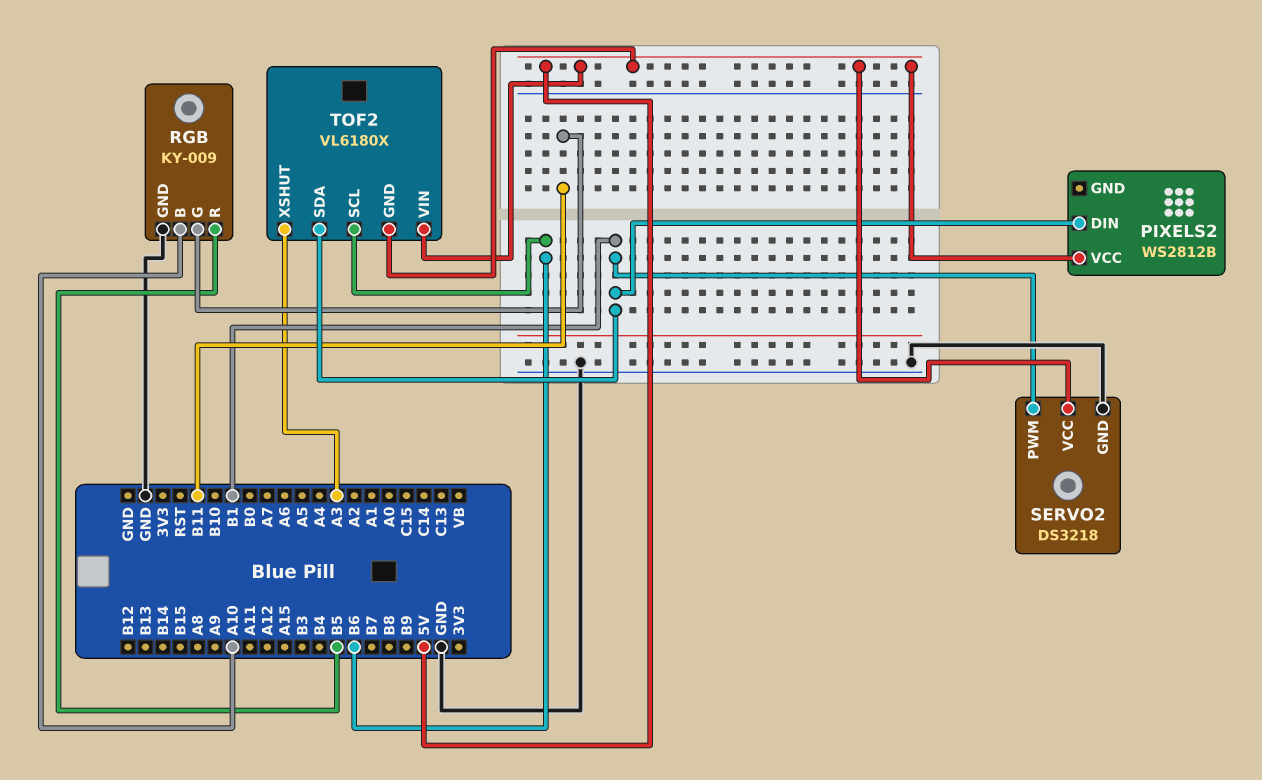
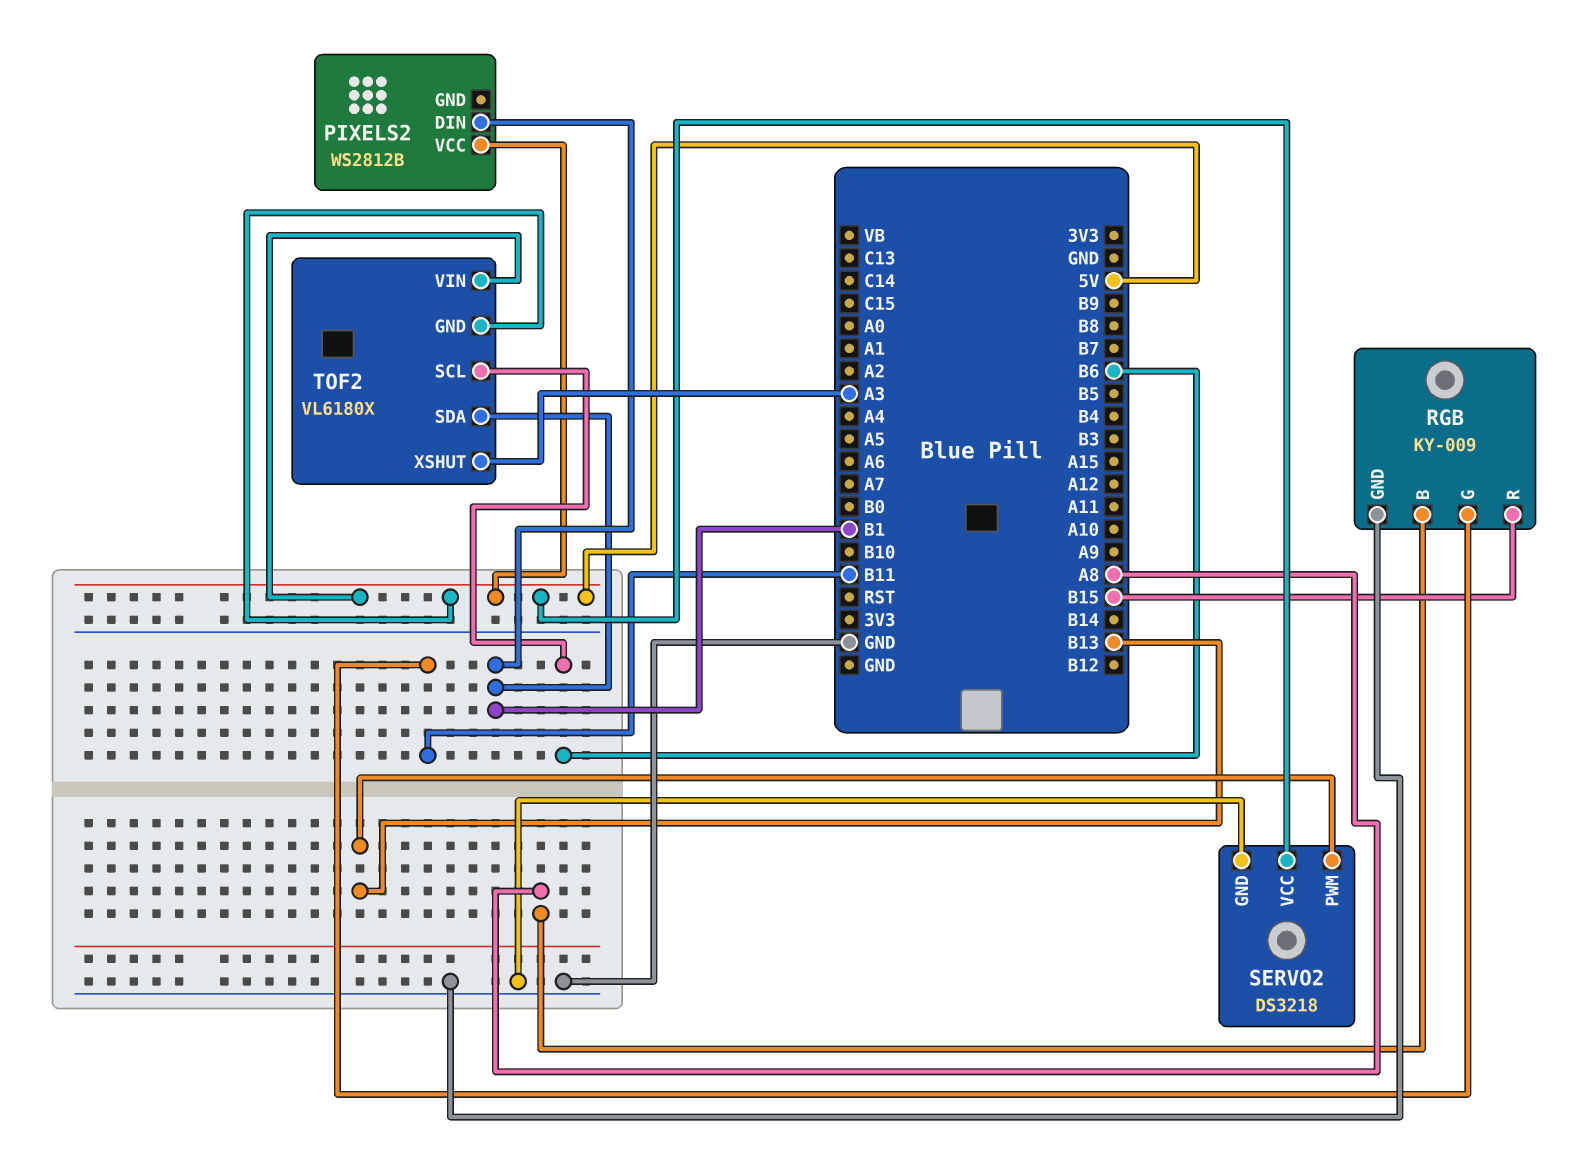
RGB pin B: A10 -> A8
RGB pin R: B5 -> B15
SERVO2 pin PWM: B1 -> B13

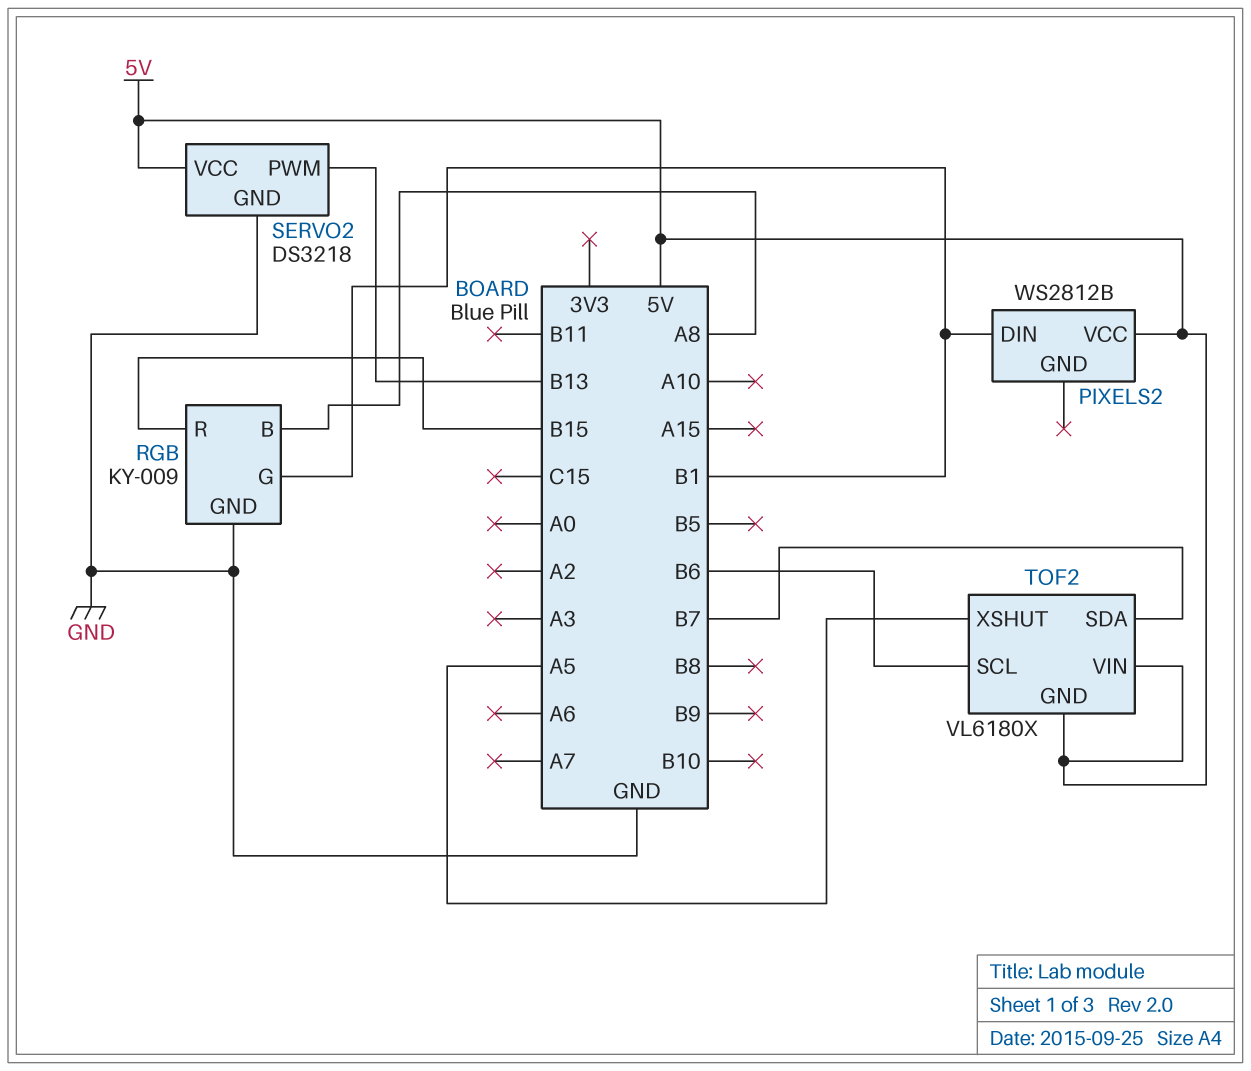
RGB pin G: B11 -> B1
TOF2 pin SDA: B1 -> B7
TOF2 pin XSHUT: A3 -> A5

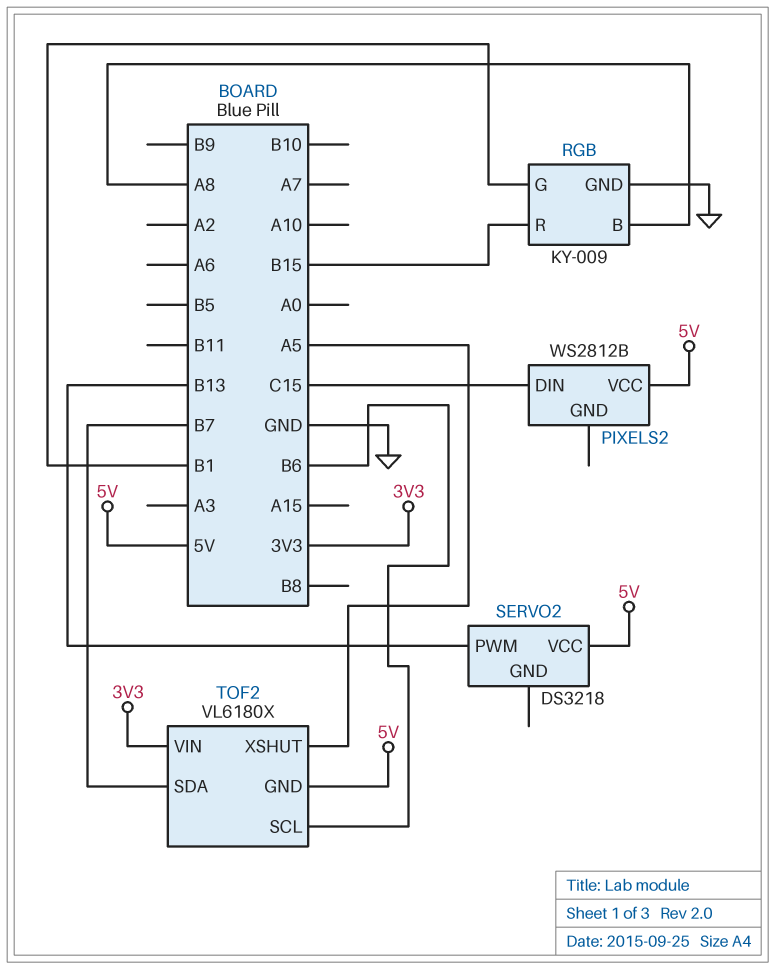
PIXELS2 pin DIN: B1 -> C15
SERVO2 pin GND: GND -> none
TOF2 pin VIN: 5V -> 3V3

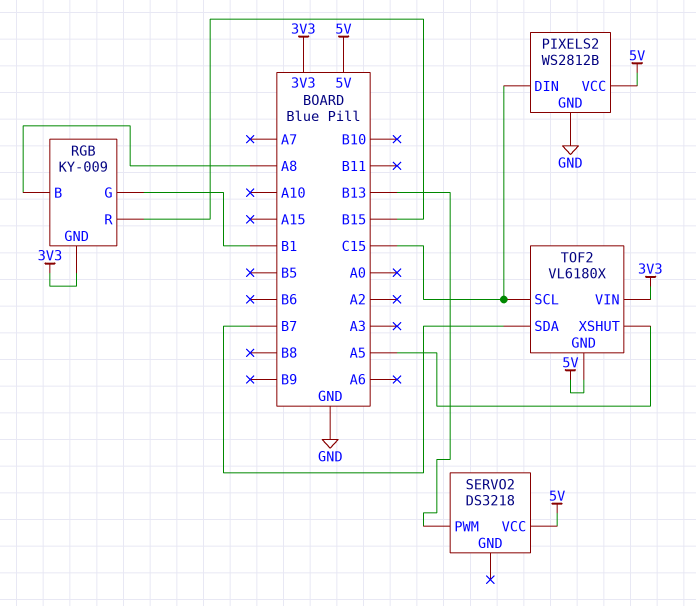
PIXELS2 pin GND: none -> GND
RGB pin GND: GND -> 3V3
TOF2 pin SCL: B6 -> C15

